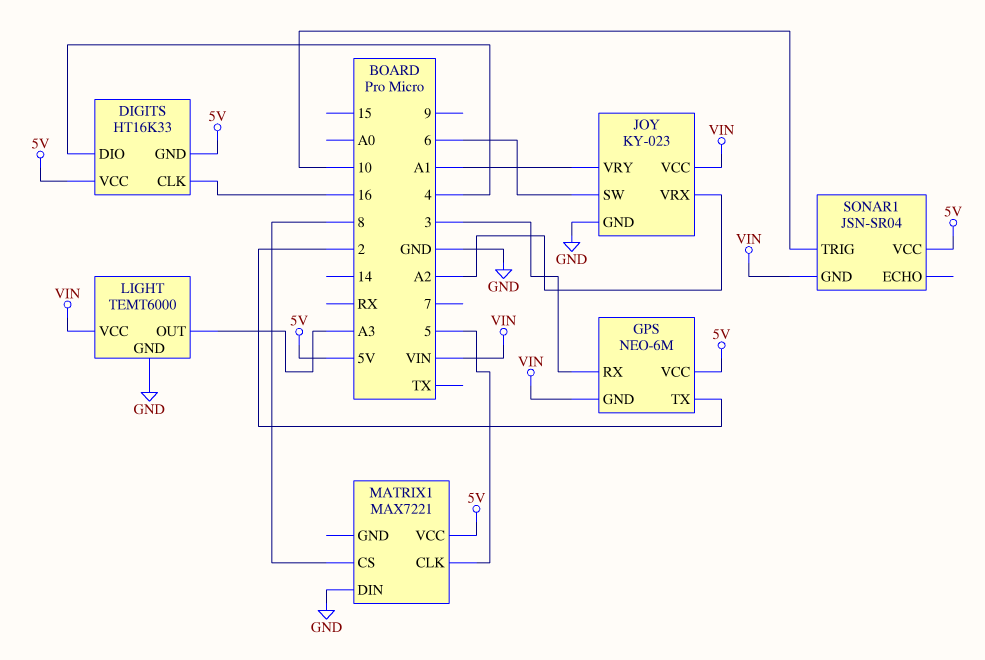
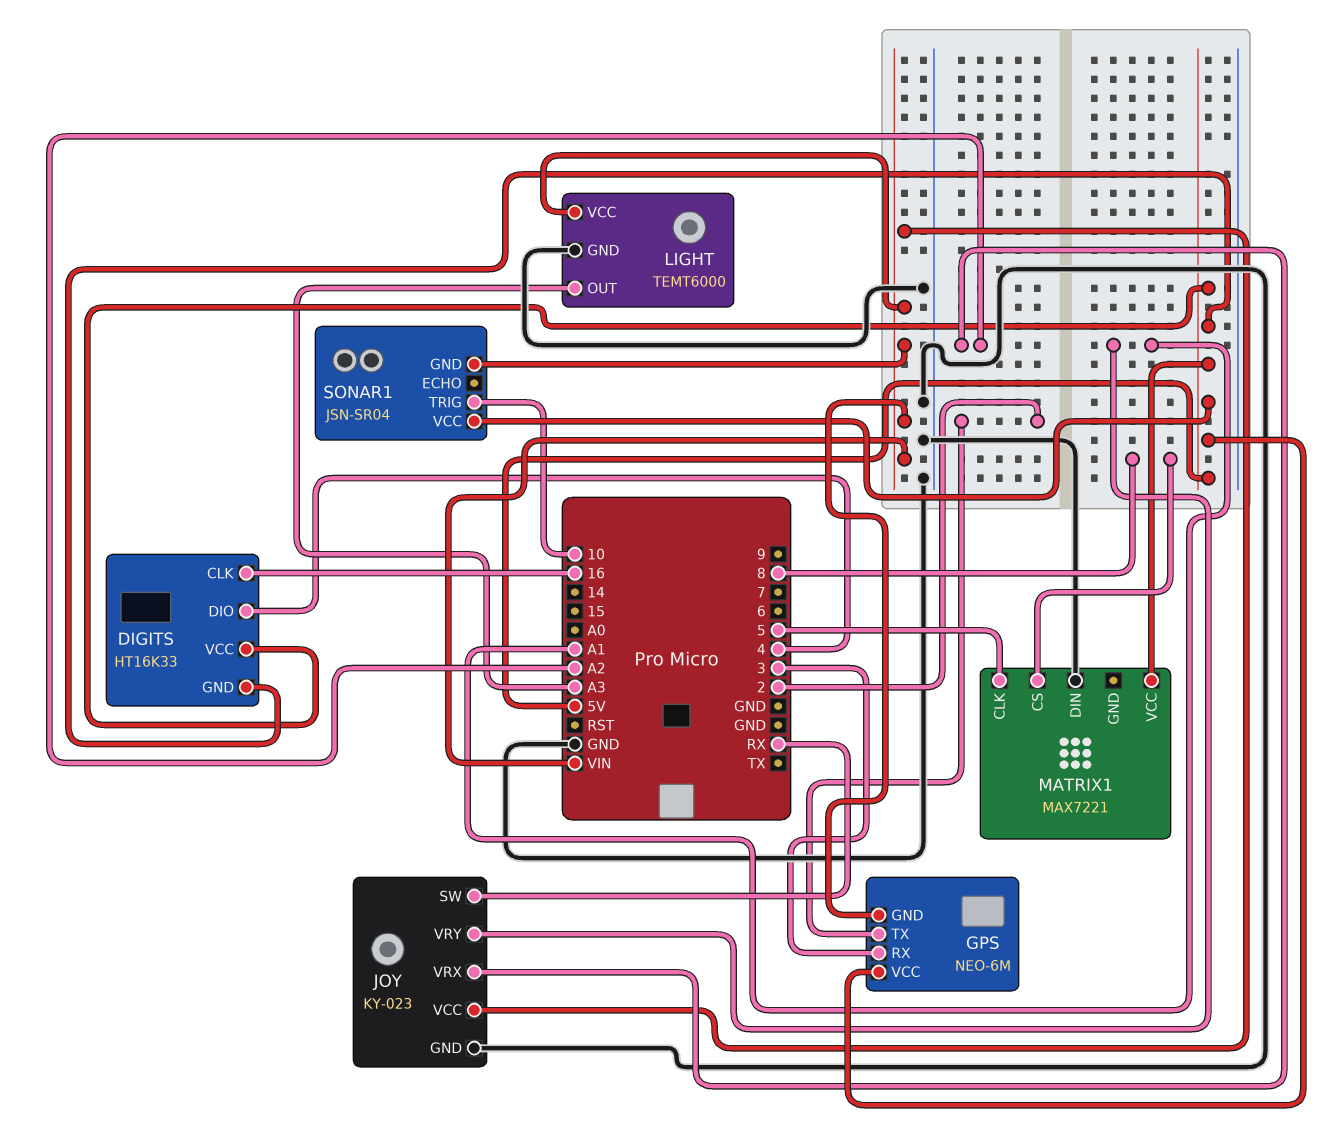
JOY pin SW: 6 -> RX

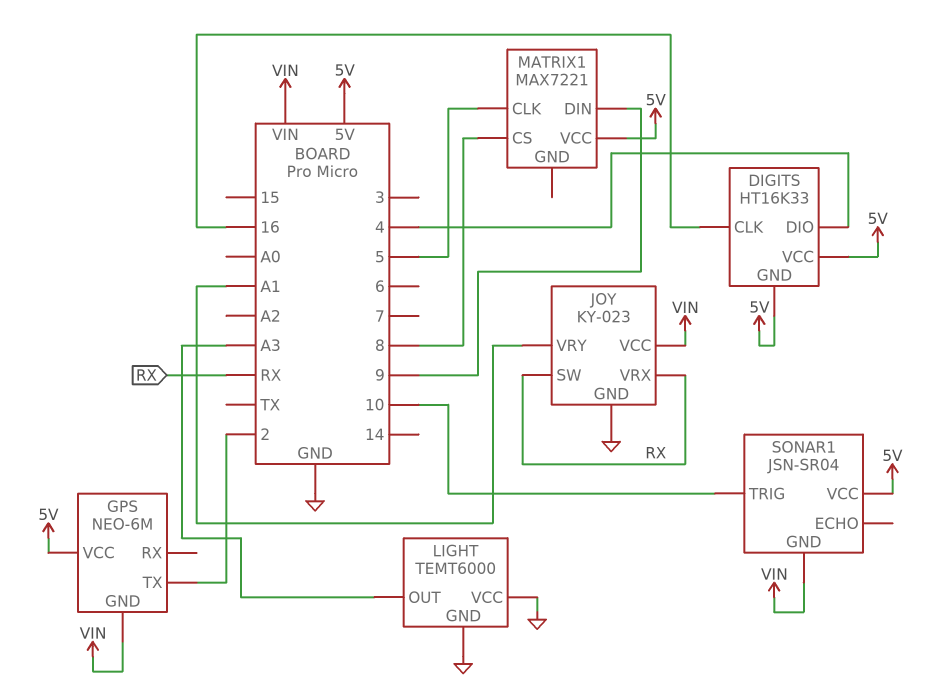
GPS pin RX: 3 -> none
JOY pin VRX: A2 -> RX
LIGHT pin VCC: VIN -> GND
MATRIX1 pin DIN: GND -> 9

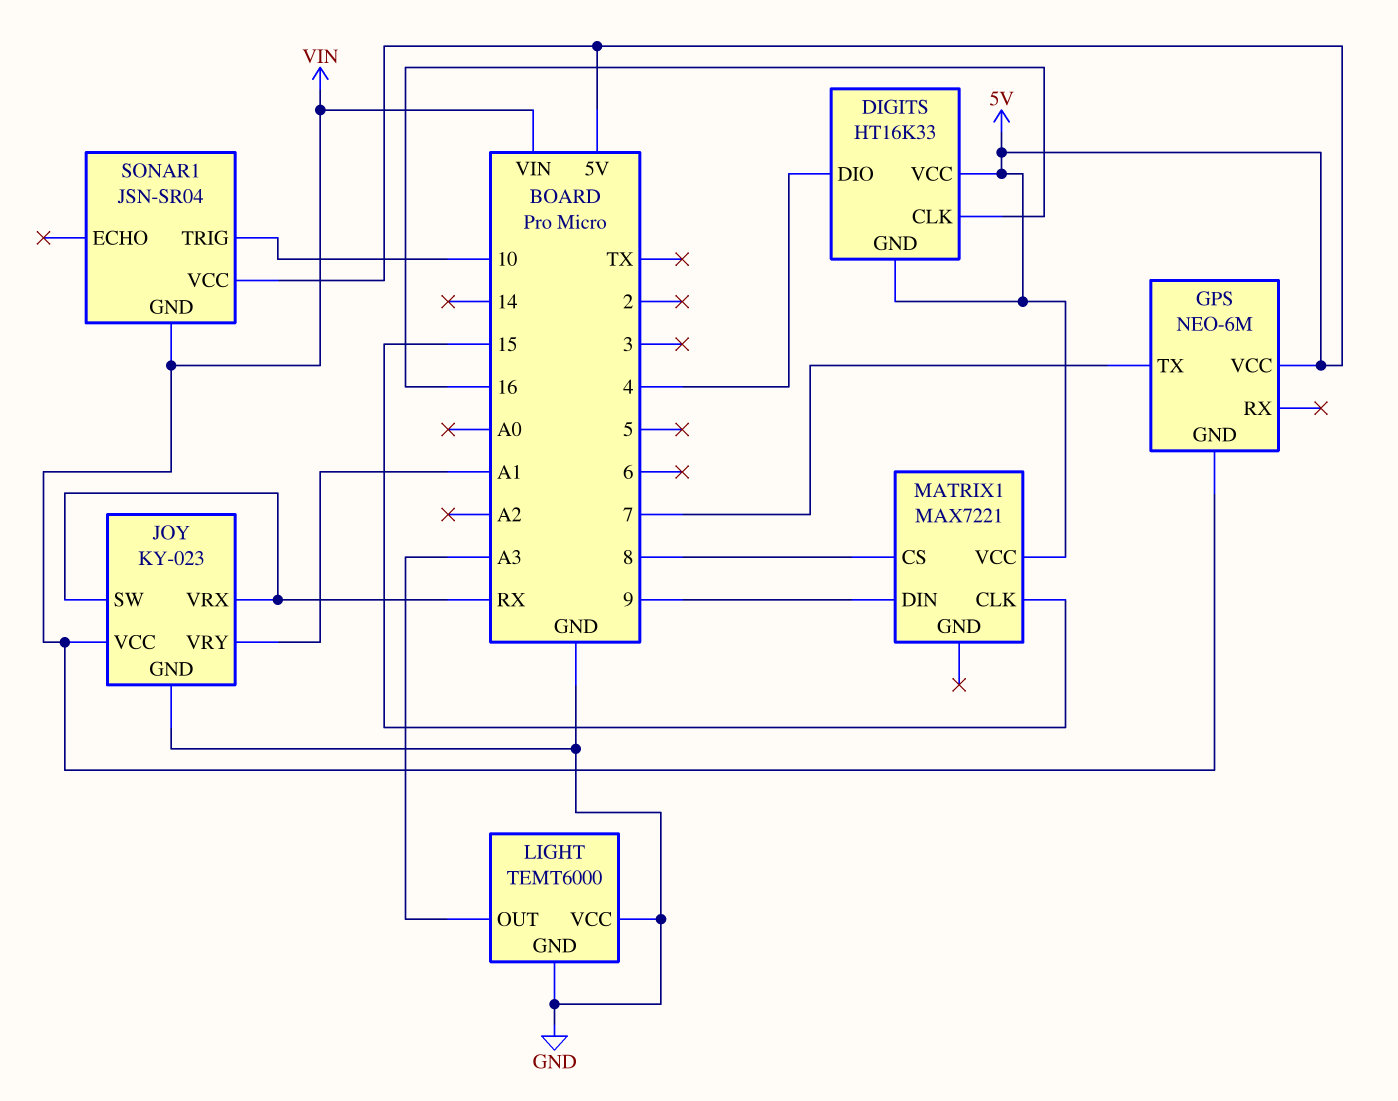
GPS pin TX: 2 -> 7
MATRIX1 pin CLK: 5 -> 15

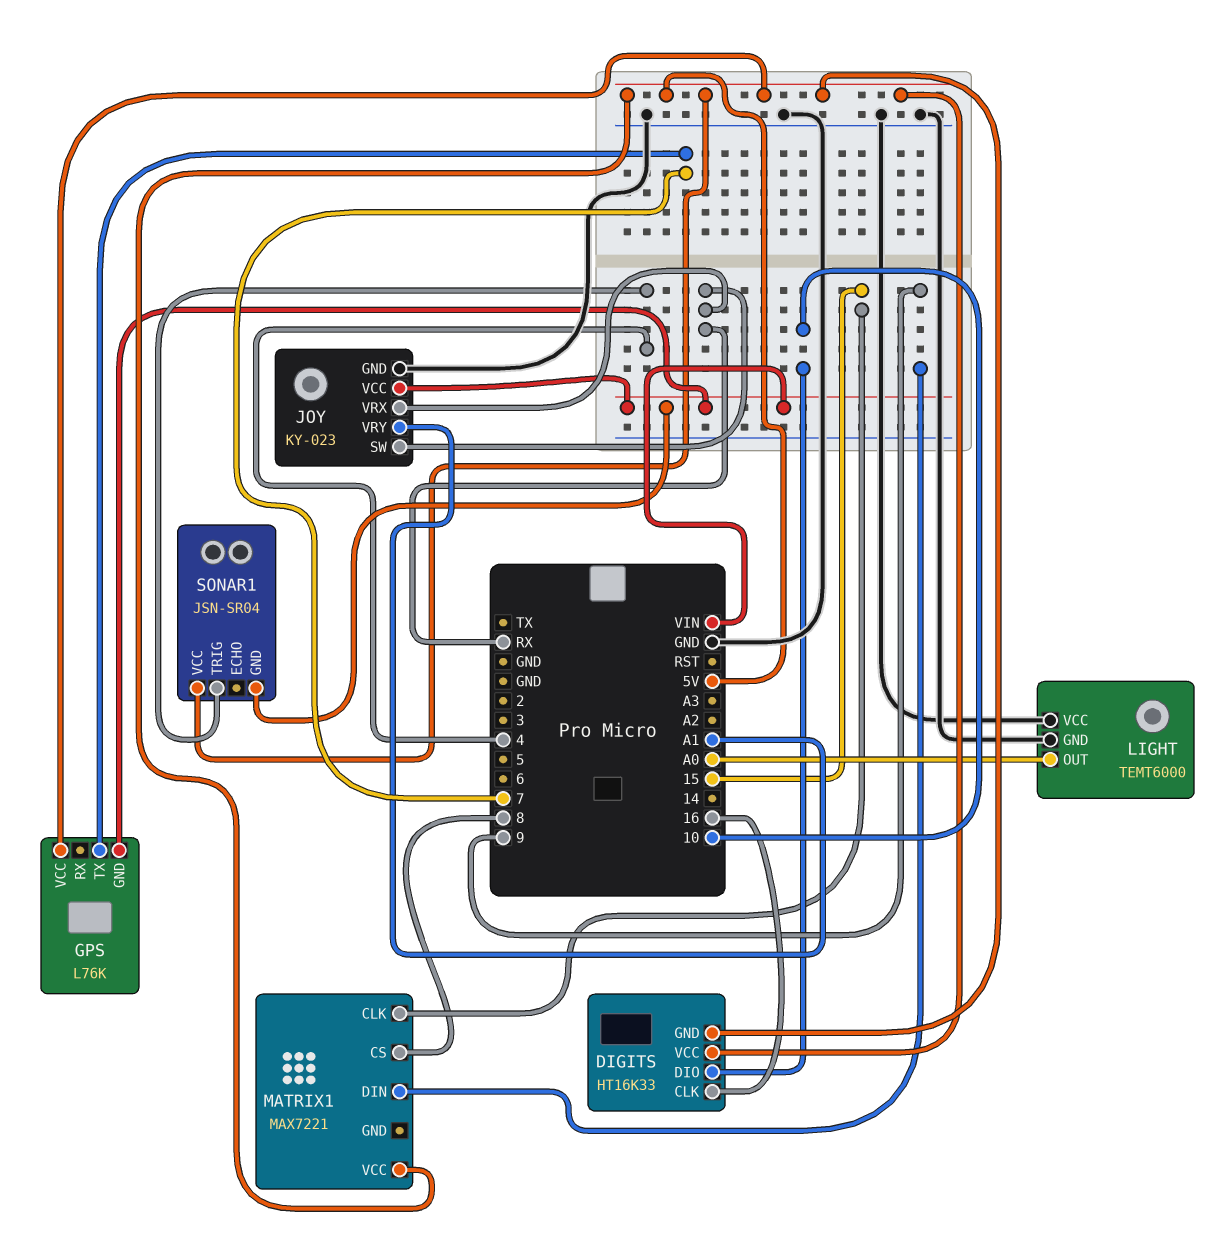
DIGITS pin DIO: 4 -> 10
GPS: NEO-6M -> L76K
LIGHT pin OUT: A3 -> A0
SONAR1 pin TRIG: 10 -> 4

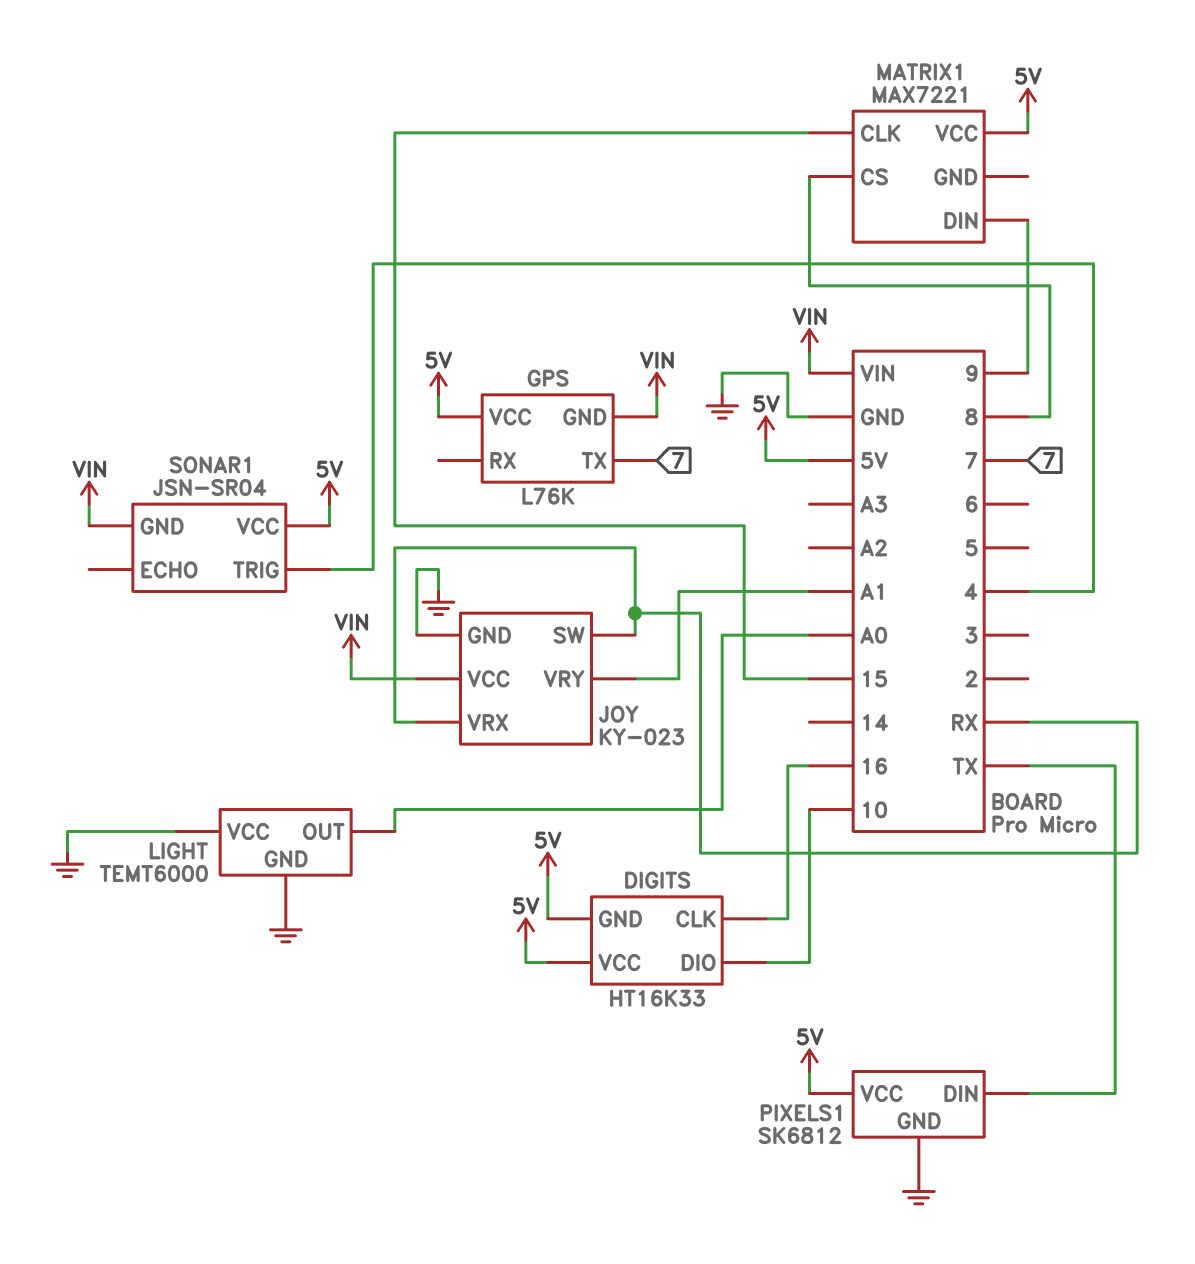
PIXELS1: none -> SK6812
PIXELS1 pin DIN: none -> TX
PIXELS1 pin GND: none -> GND
PIXELS1 pin VCC: none -> 5V

